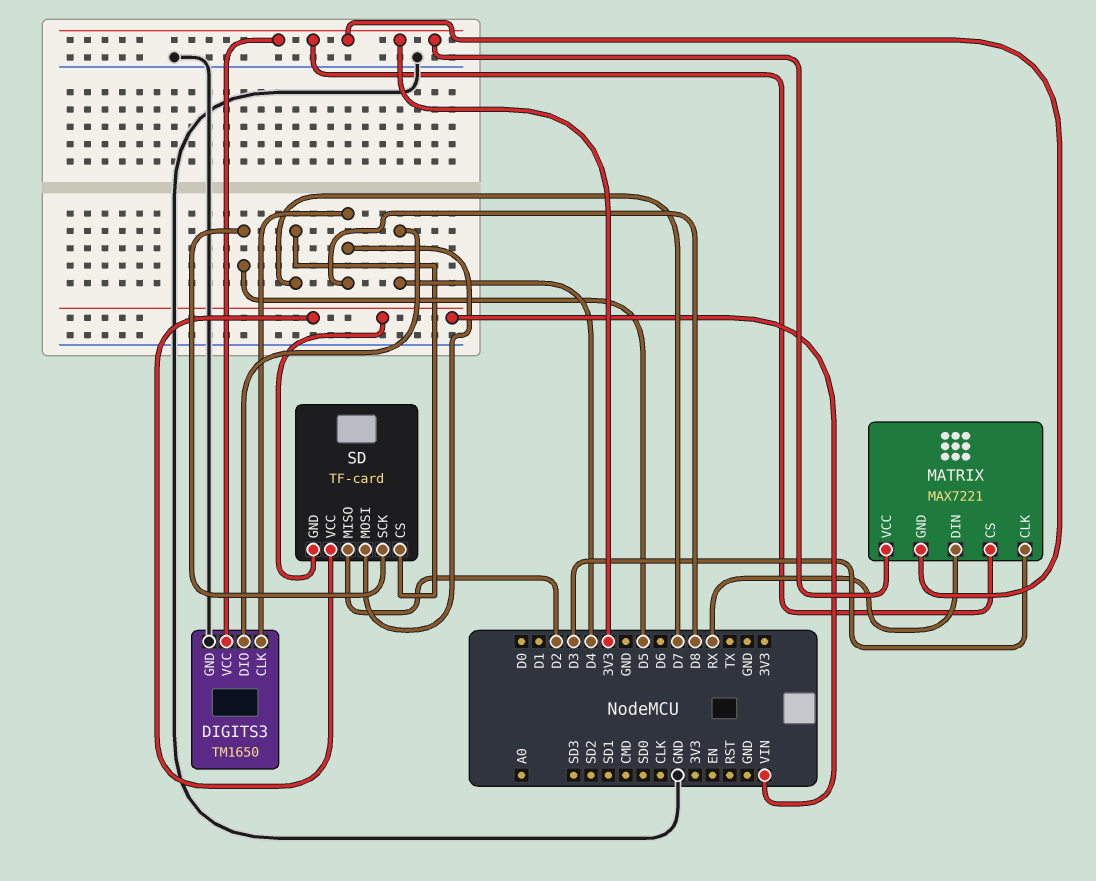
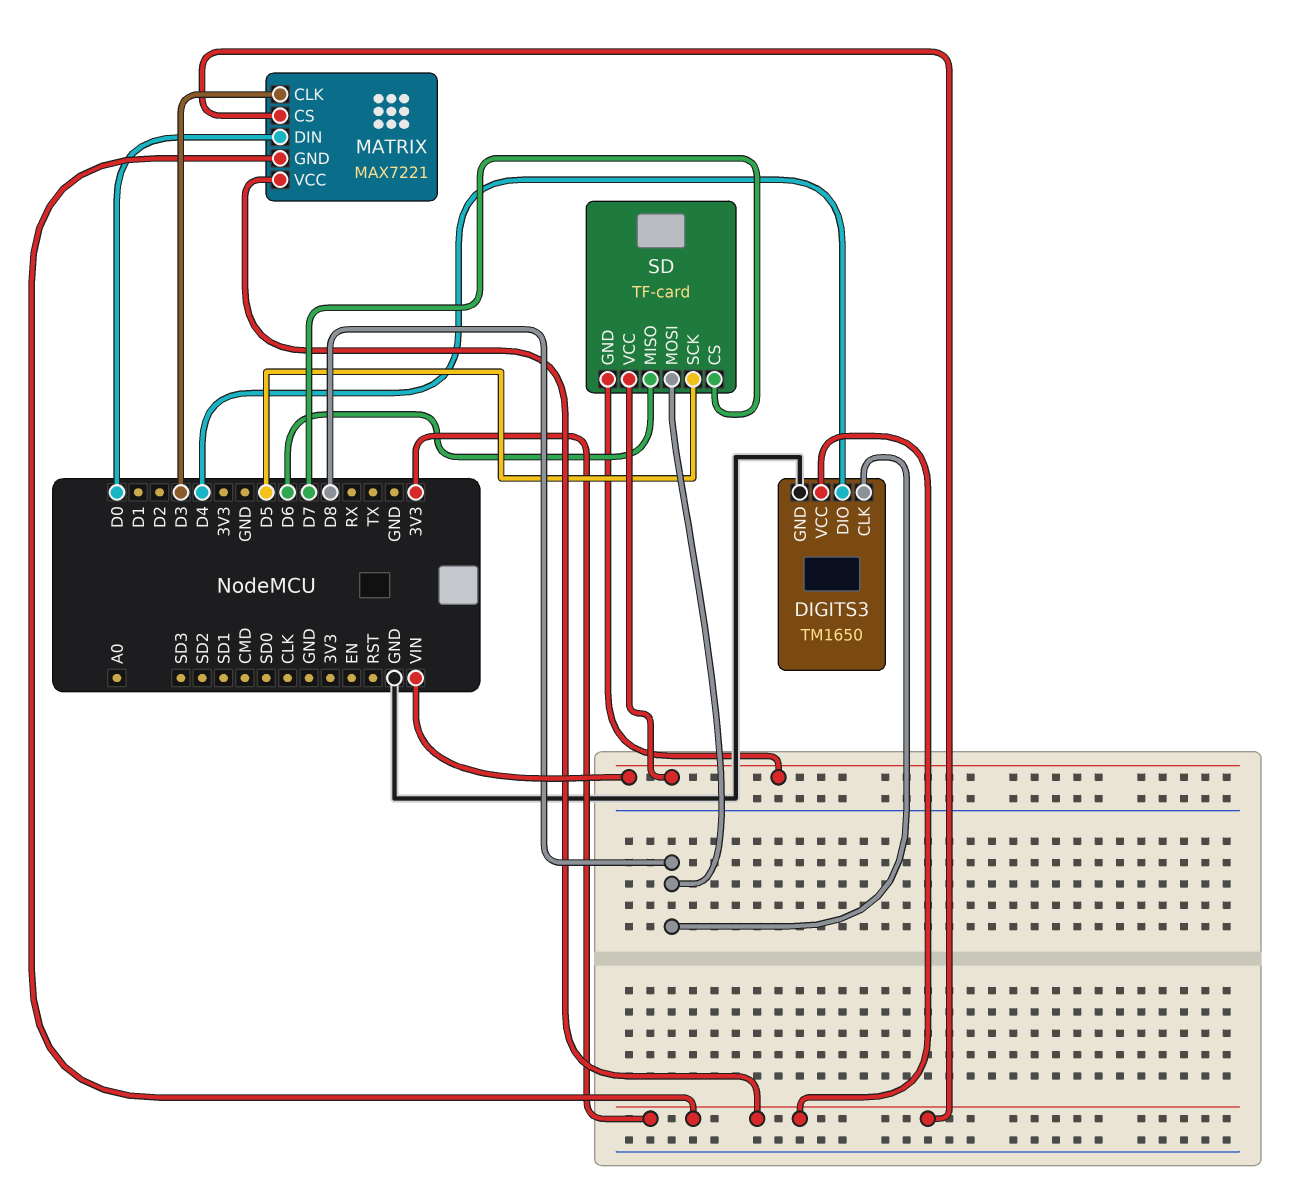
MATRIX pin DIN: RX -> D0
SD pin MISO: D2 -> D6

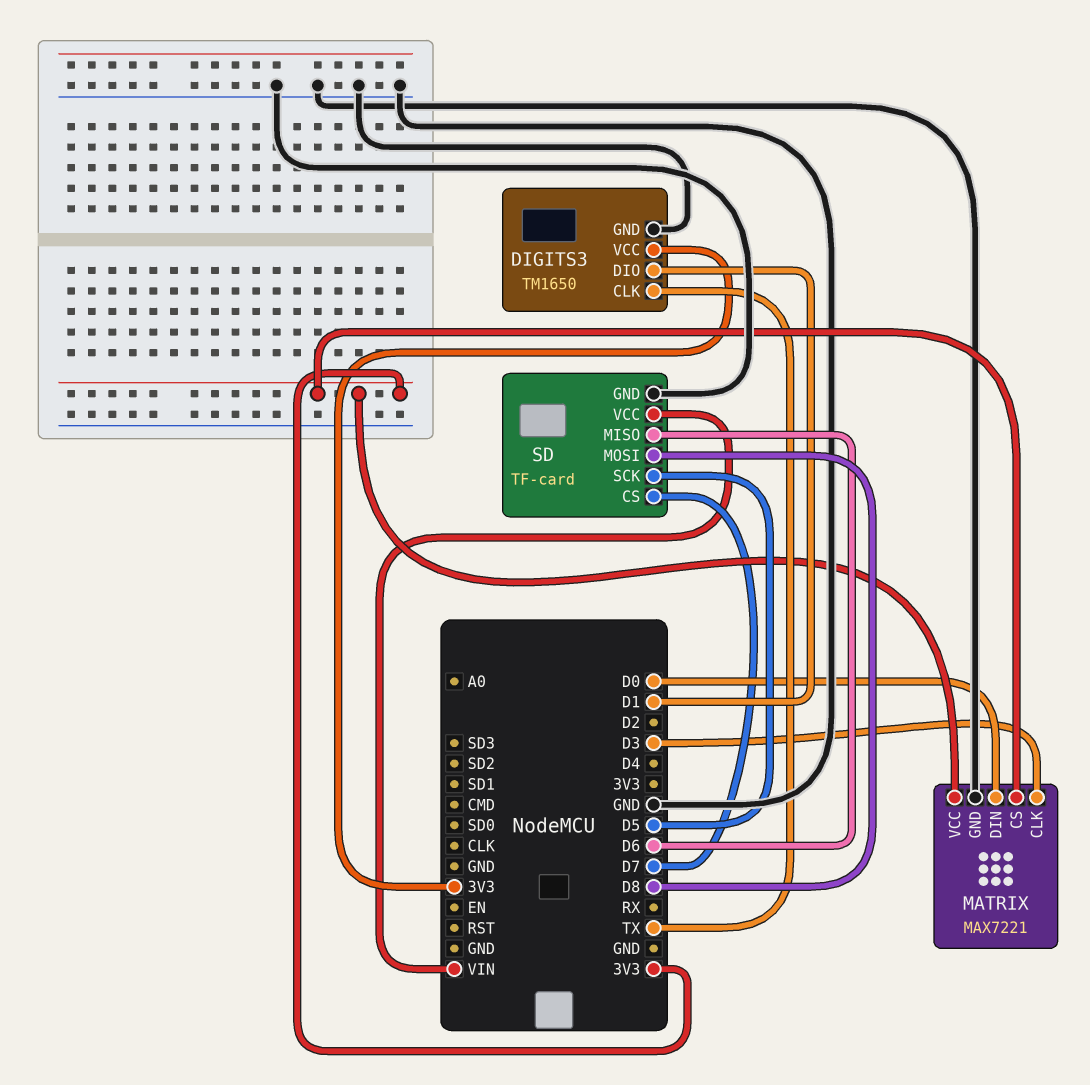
DIGITS3 pin CLK: D8 -> TX
DIGITS3 pin DIO: D4 -> D1
MATRIX pin GND: 3V3 -> GND
SD pin GND: VIN -> GND

